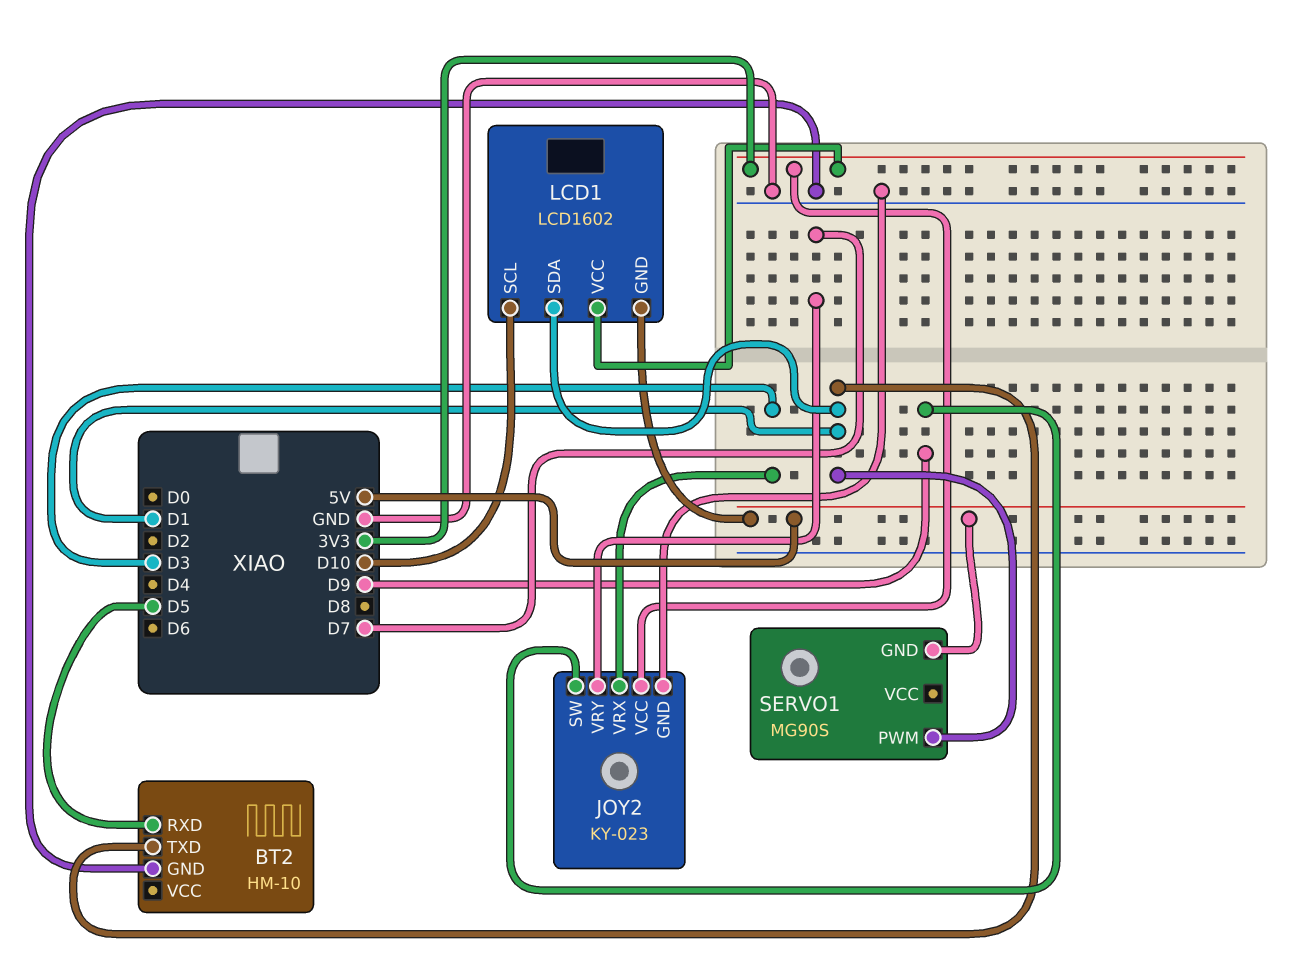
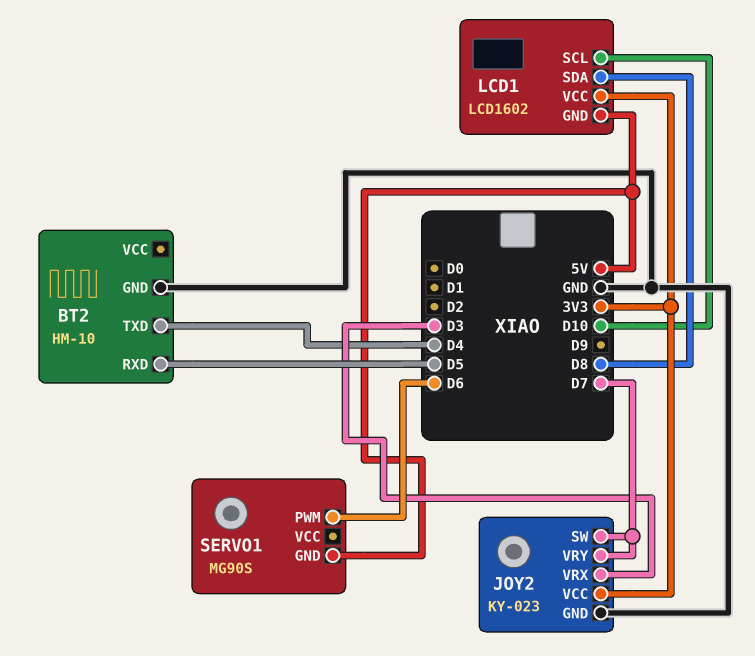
BT2 pin TXD: D1 -> D4
JOY2 pin SW: D9 -> D7
LCD1 pin SDA: D1 -> D8
SERVO1 pin PWM: D1 -> D6

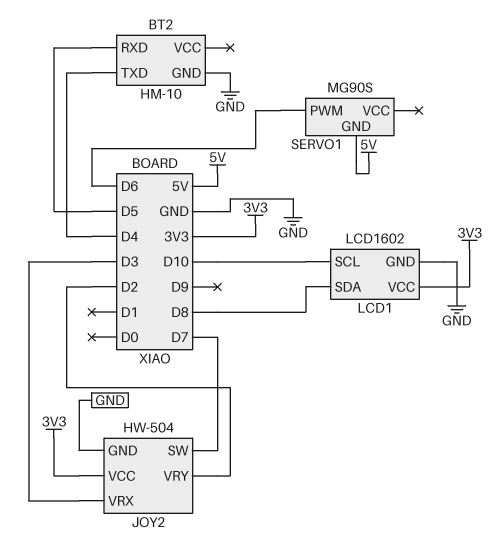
JOY2: KY-023 -> HW-504
JOY2 pin VRY: D7 -> D2
LCD1 pin GND: 5V -> GND

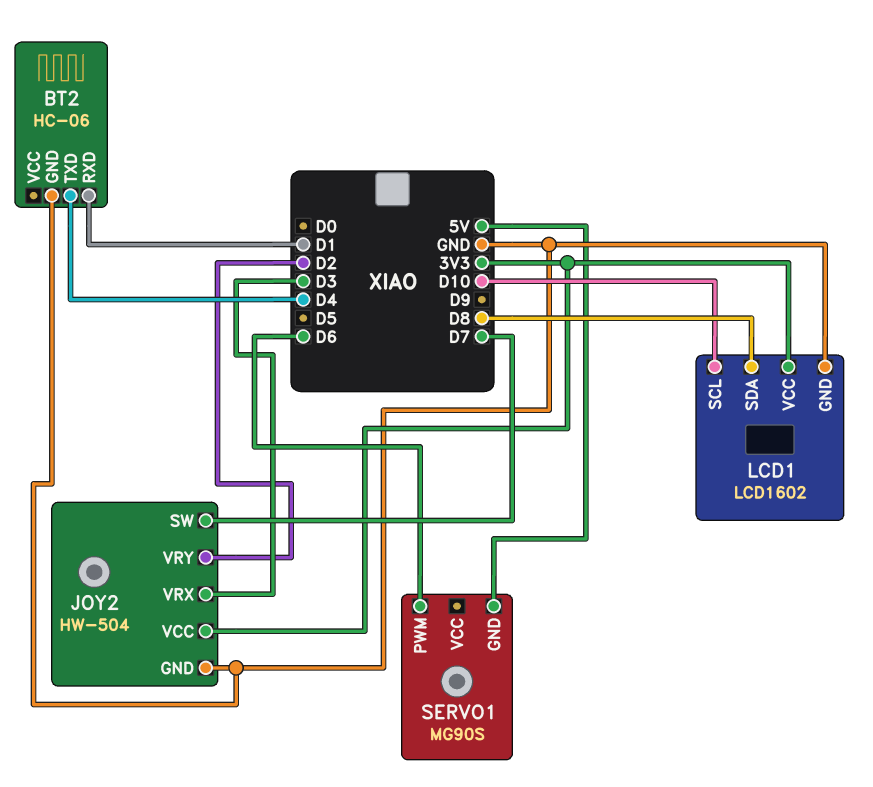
BT2: HM-10 -> HC-06
BT2 pin RXD: D5 -> D1

